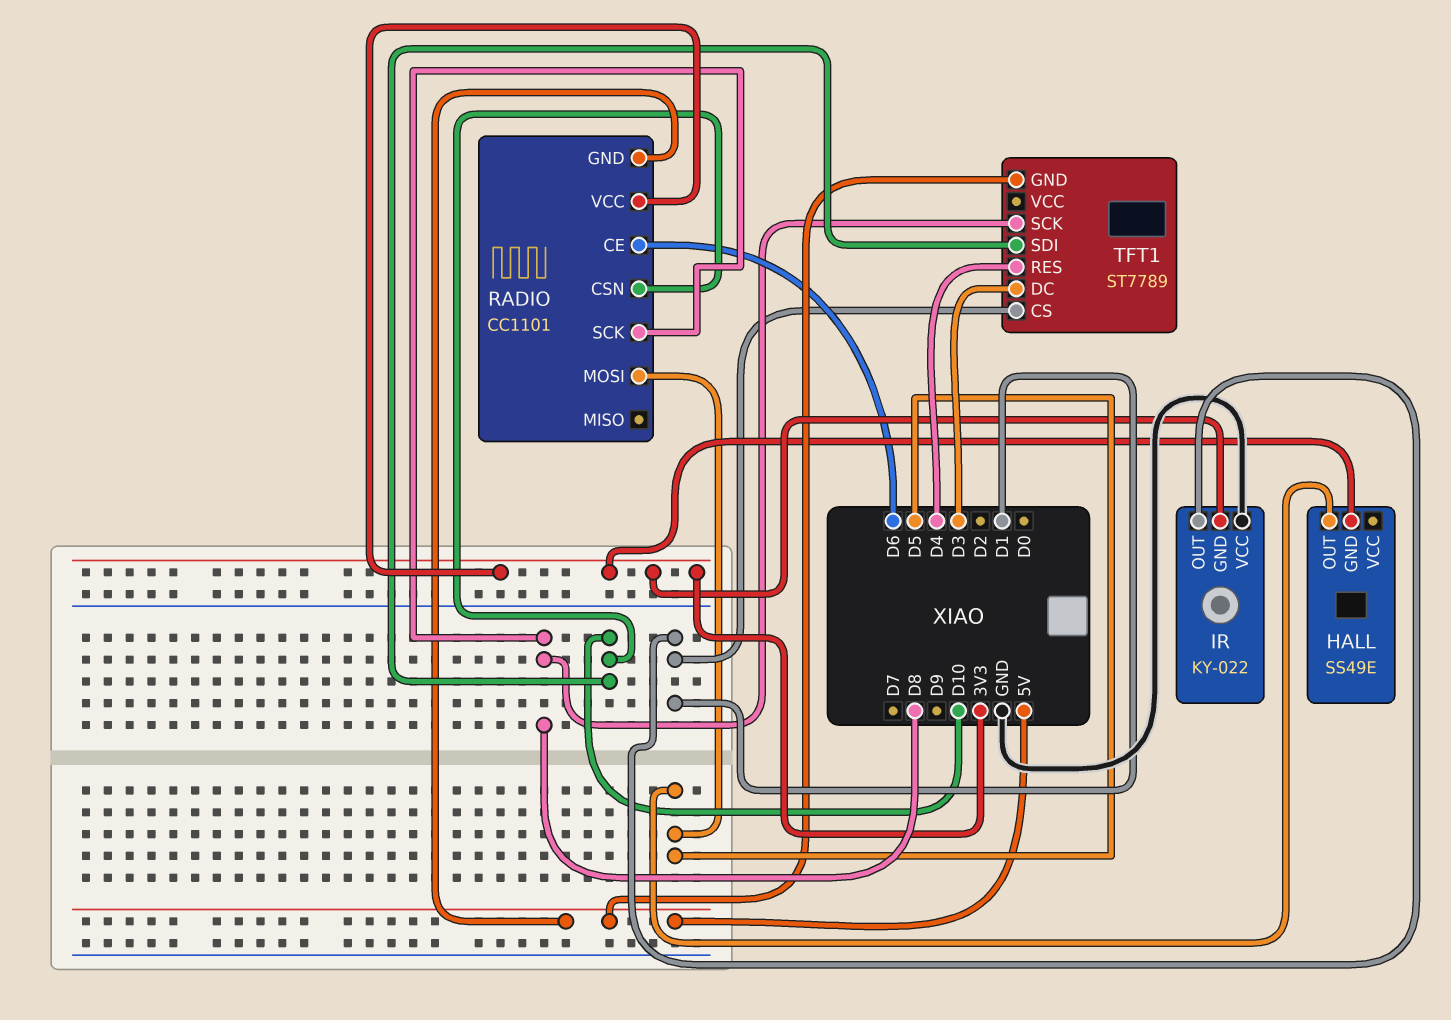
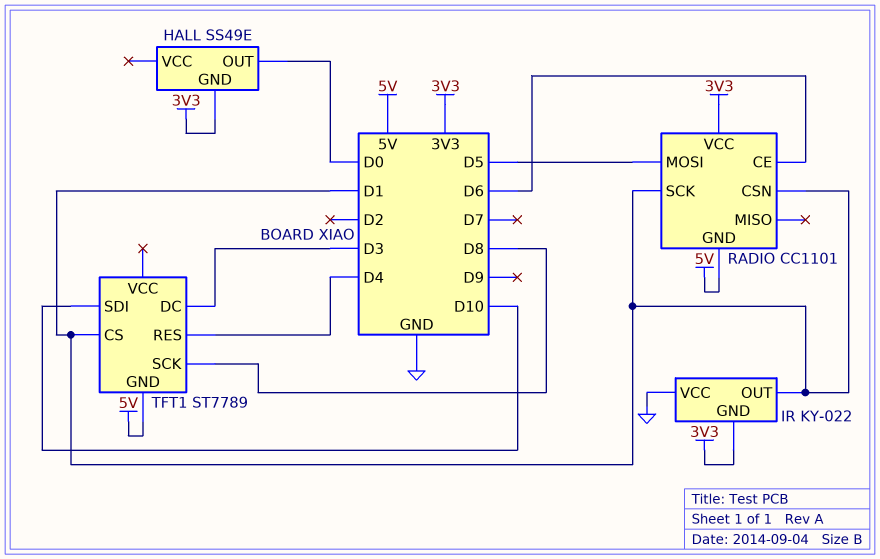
HALL pin OUT: D5 -> D0
RADIO pin CSN: D10 -> D1
RADIO pin SCK: D8 -> D1

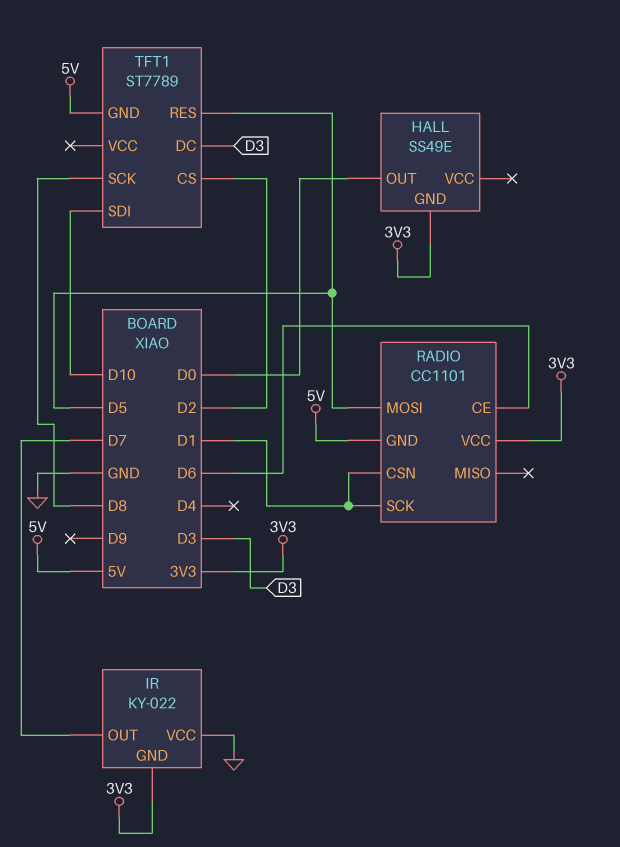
IR pin OUT: D1 -> D7
TFT1 pin CS: D1 -> D2
TFT1 pin RES: D4 -> D5

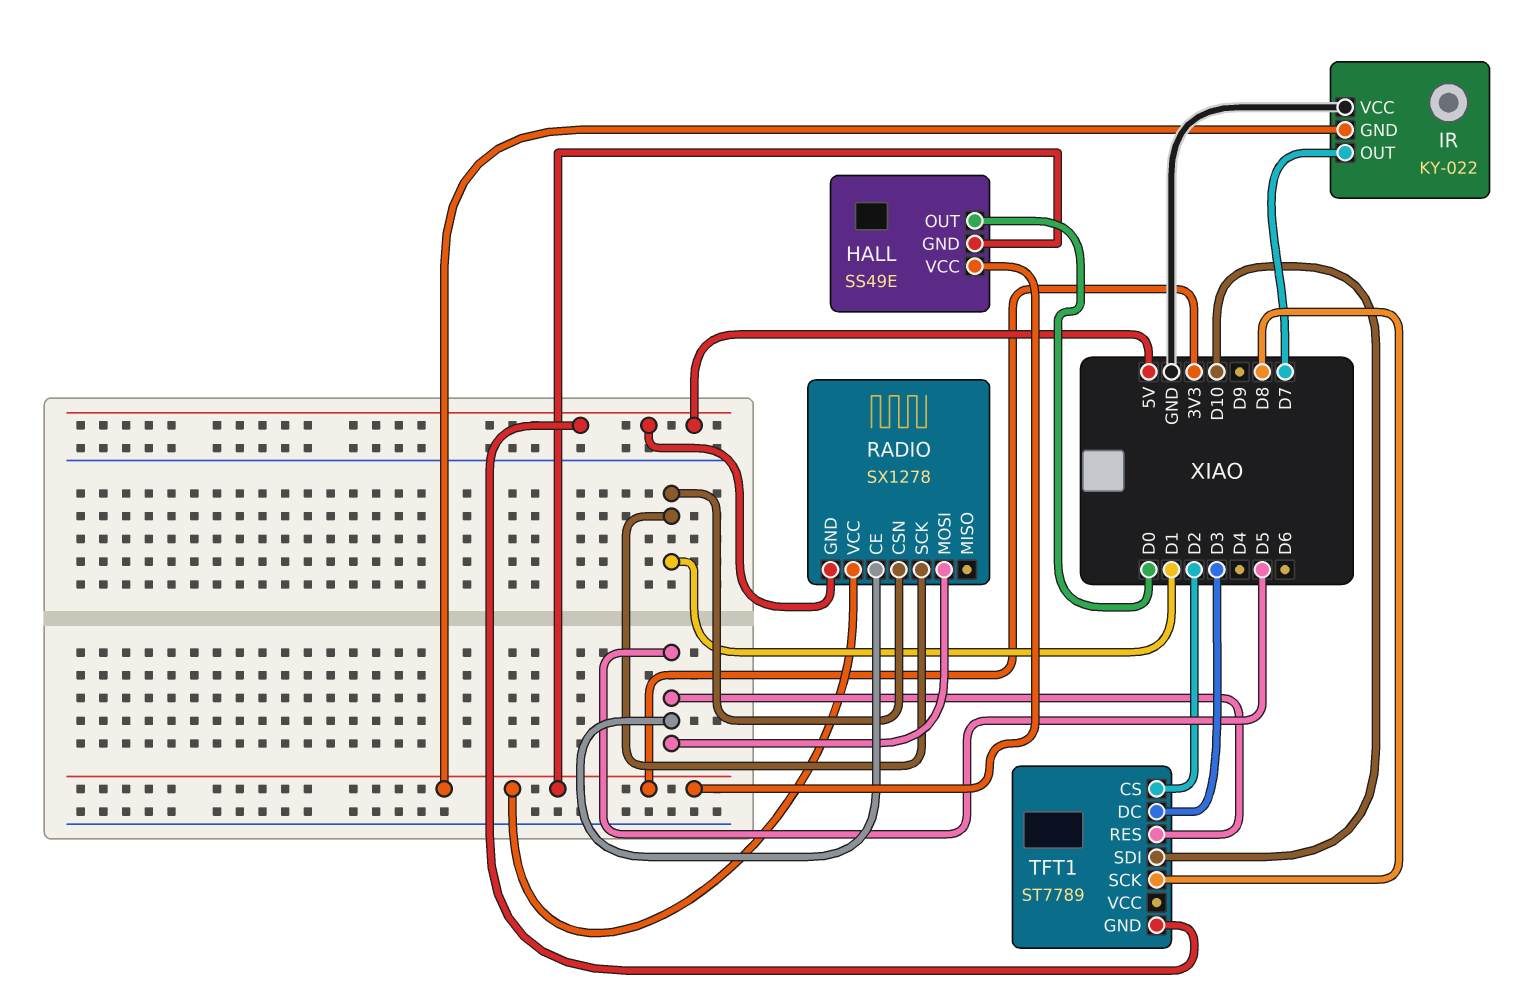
HALL pin VCC: none -> 3V3
RADIO: CC1101 -> SX1278
RADIO pin CE: D6 -> D5

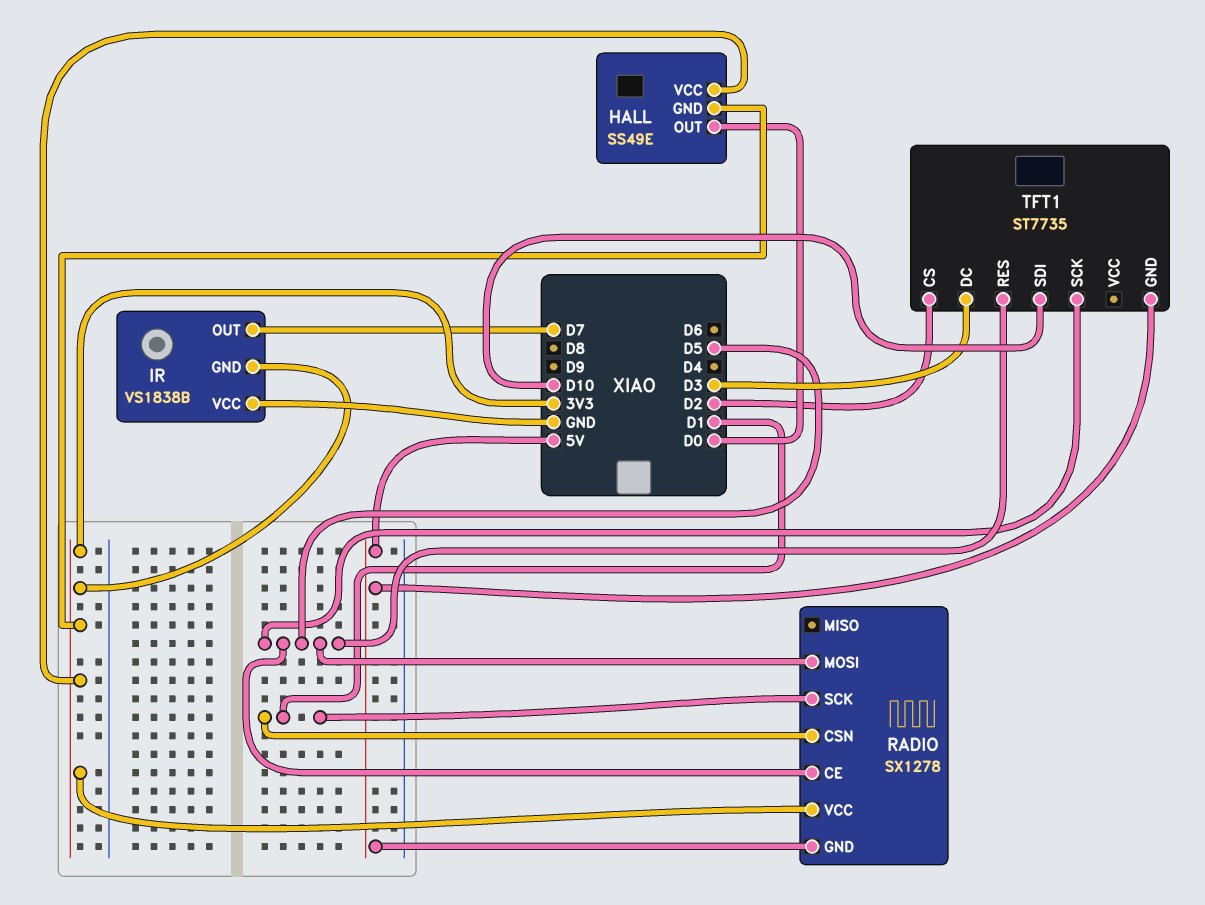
IR: KY-022 -> VS1838B
TFT1: ST7789 -> ST7735
TFT1 pin SCK: D8 -> D5

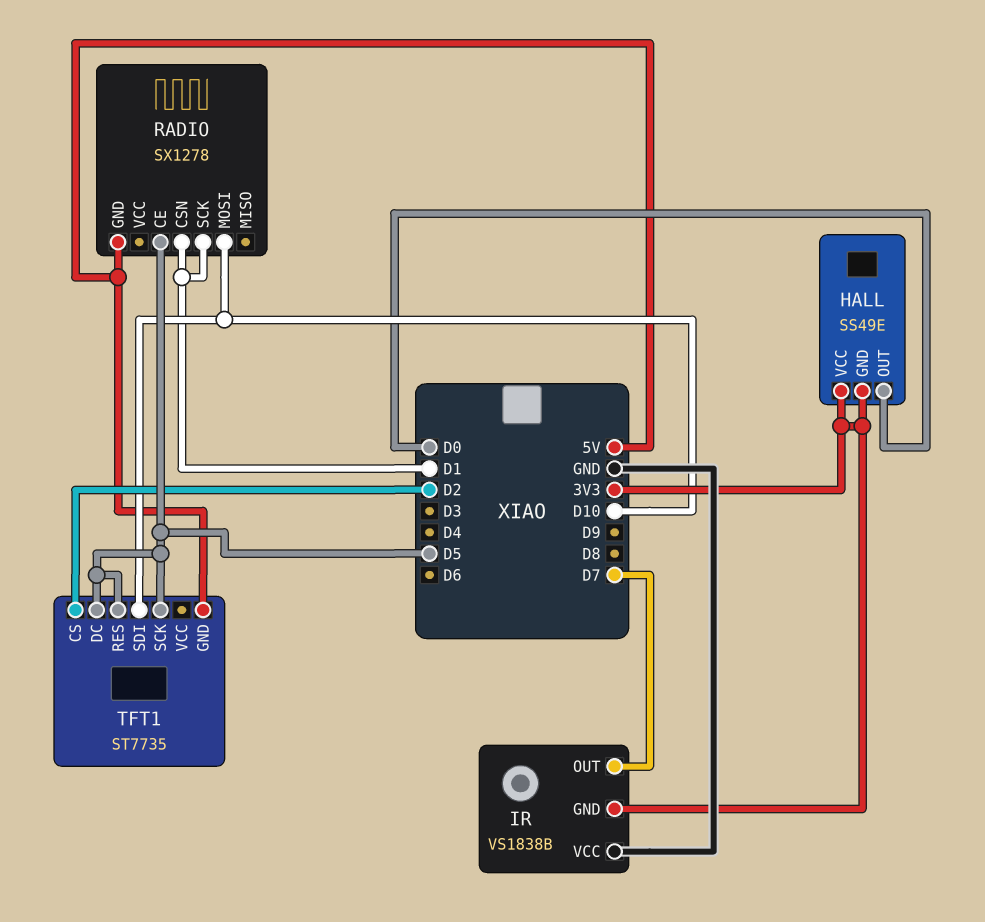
RADIO pin MOSI: D5 -> D10
RADIO pin VCC: 3V3 -> none
TFT1 pin DC: D3 -> D5

